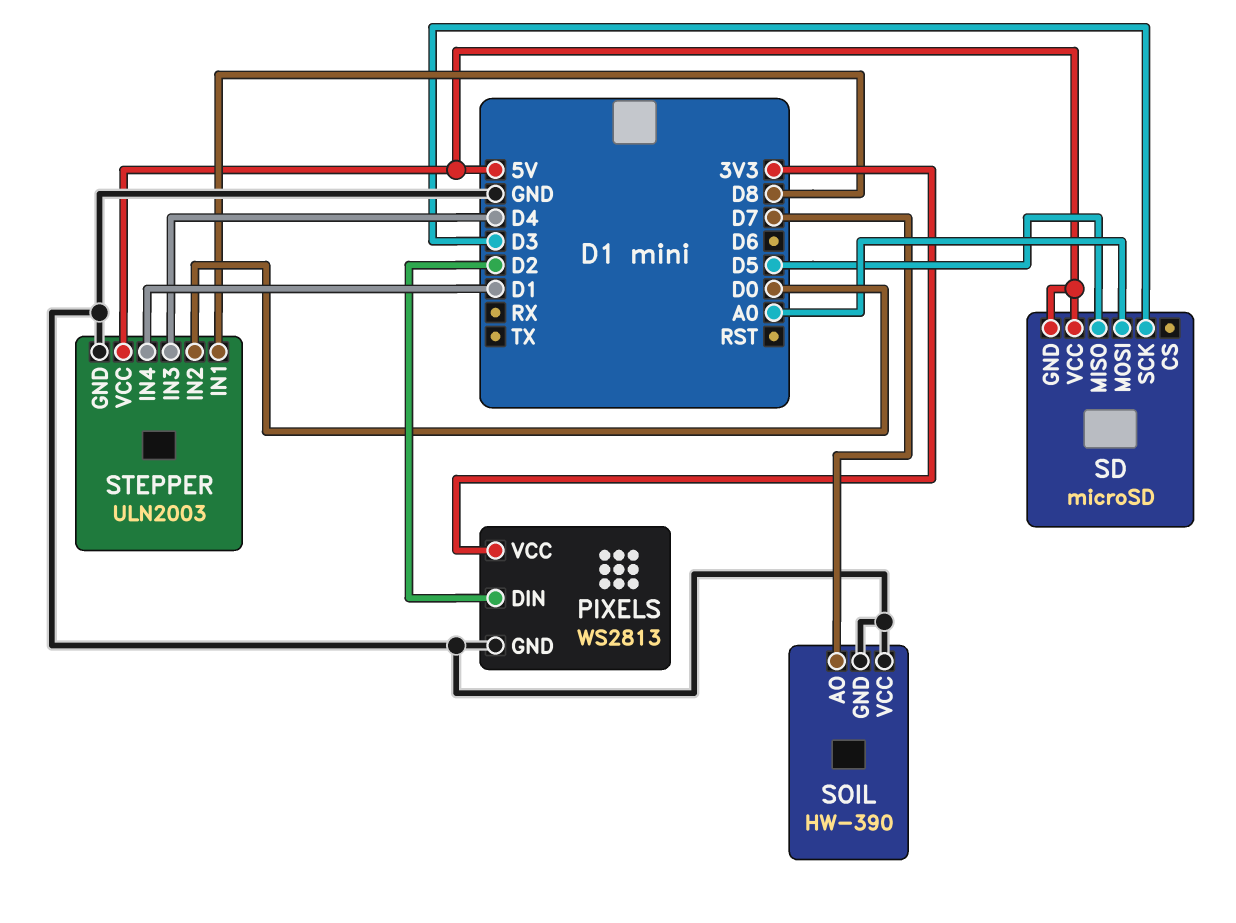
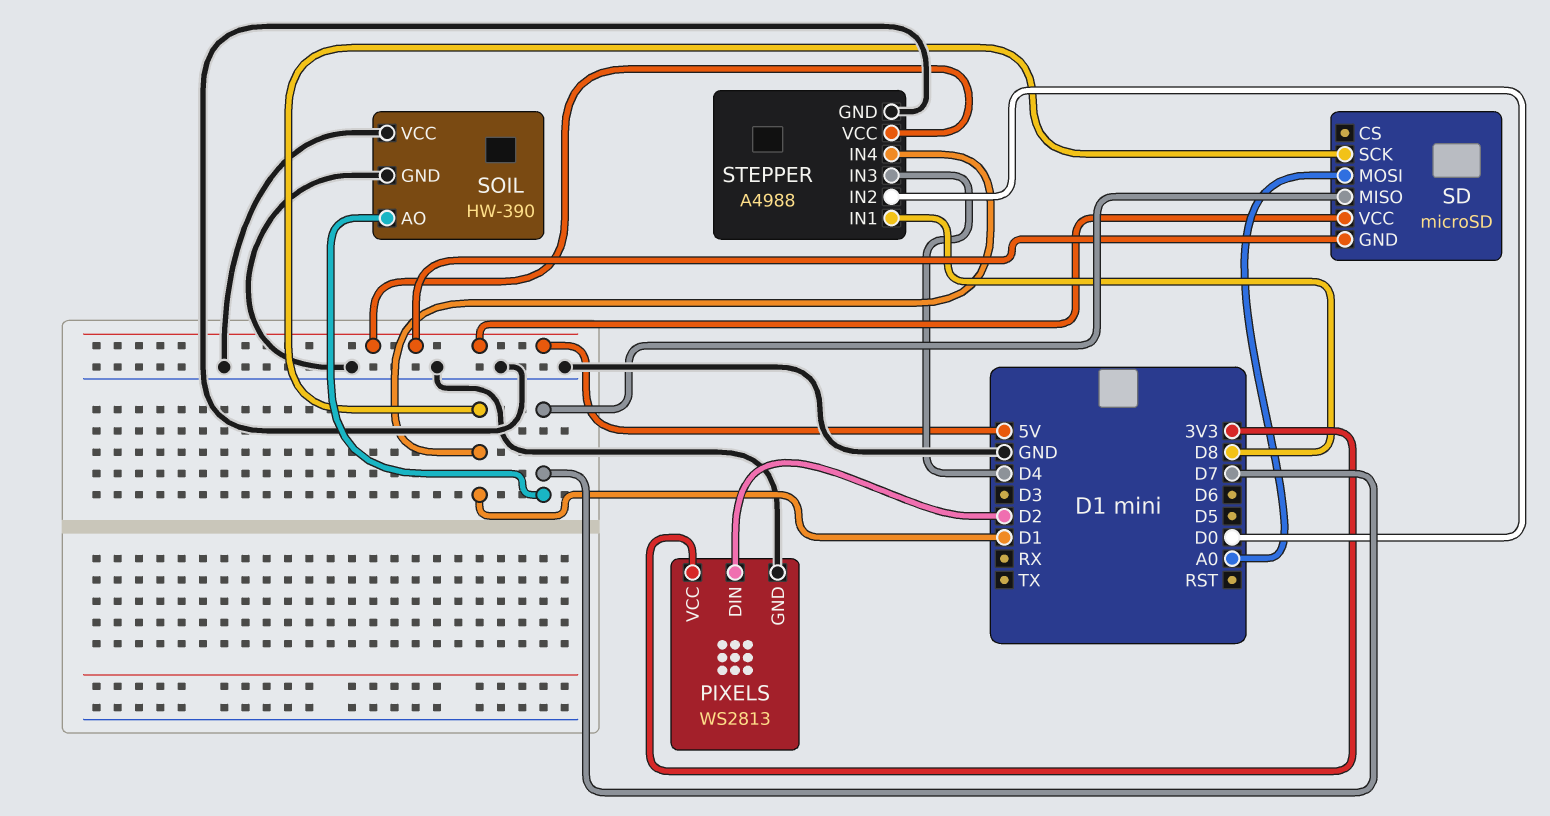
SD pin MISO: D5 -> D7
SD pin SCK: D3 -> D1
STEPPER: ULN2003 -> A4988

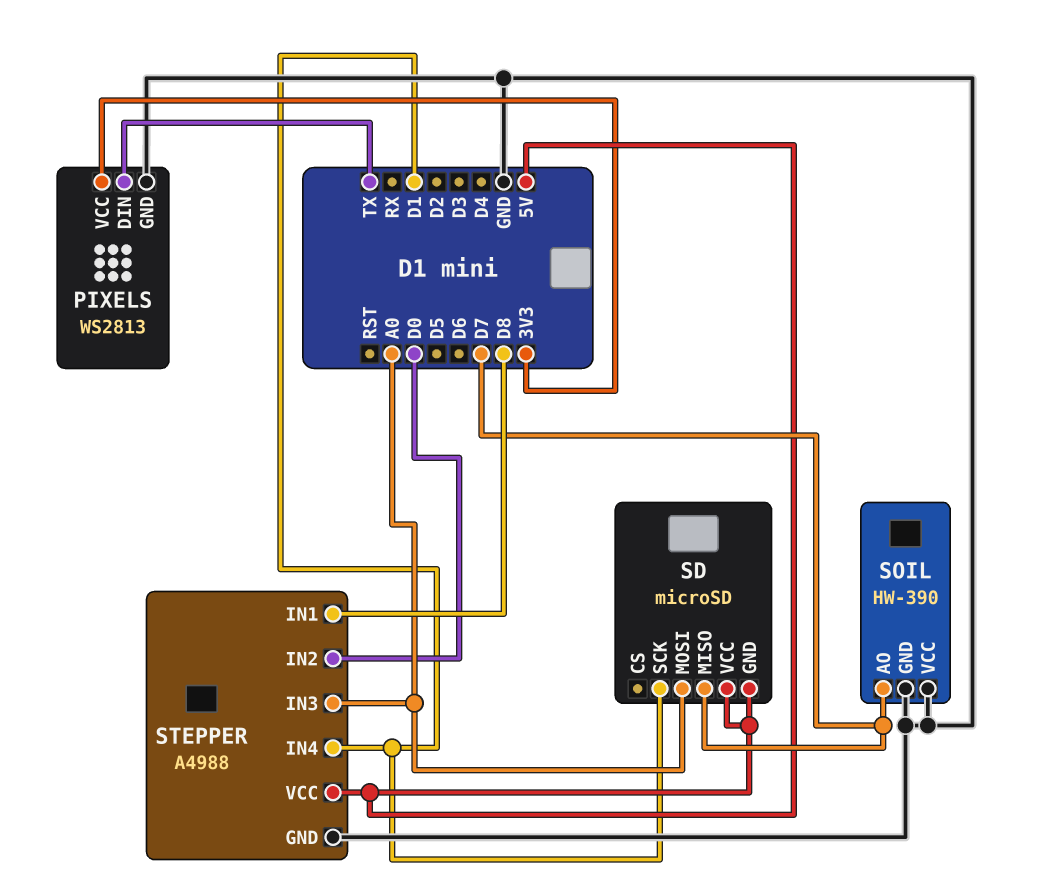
PIXELS pin DIN: D2 -> TX
STEPPER pin IN3: D4 -> A0

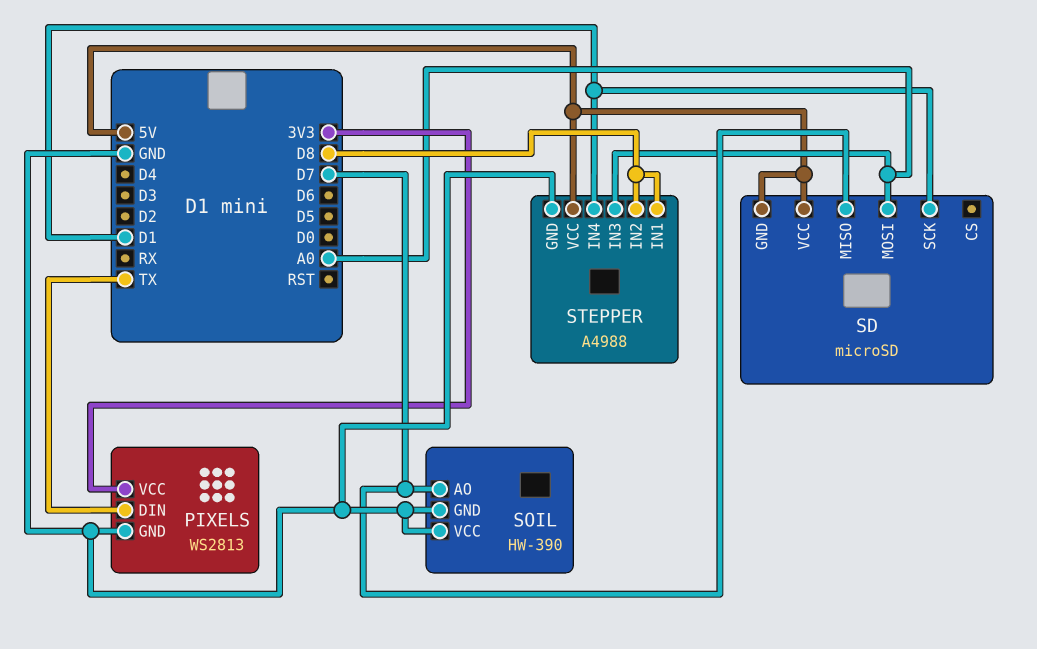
STEPPER pin IN2: D0 -> D8

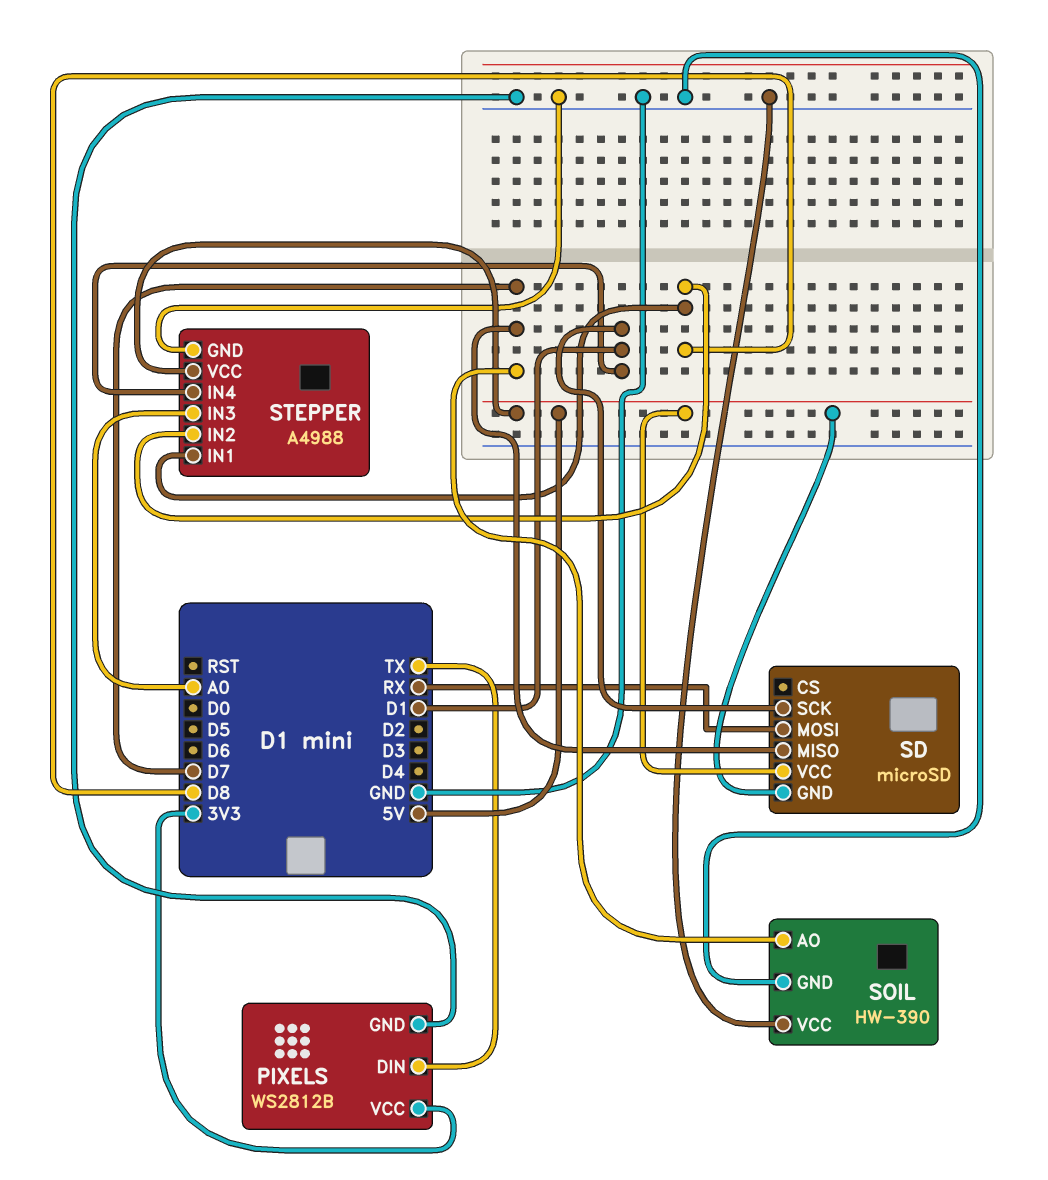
PIXELS: WS2813 -> WS2812B
SD pin MOSI: A0 -> RX

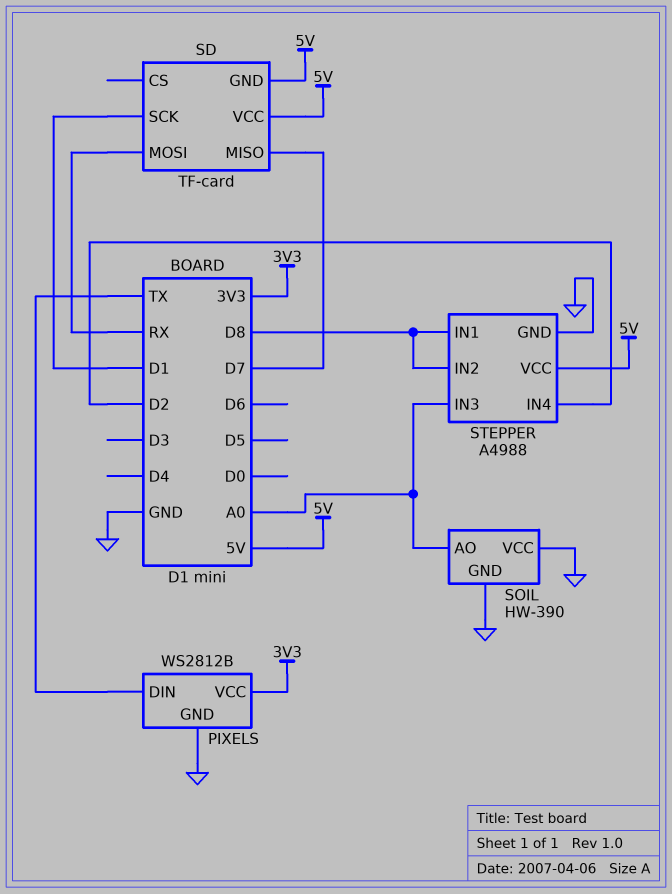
SD: microSD -> TF-card
SOIL pin AO: D7 -> A0
STEPPER pin IN4: D1 -> D2

